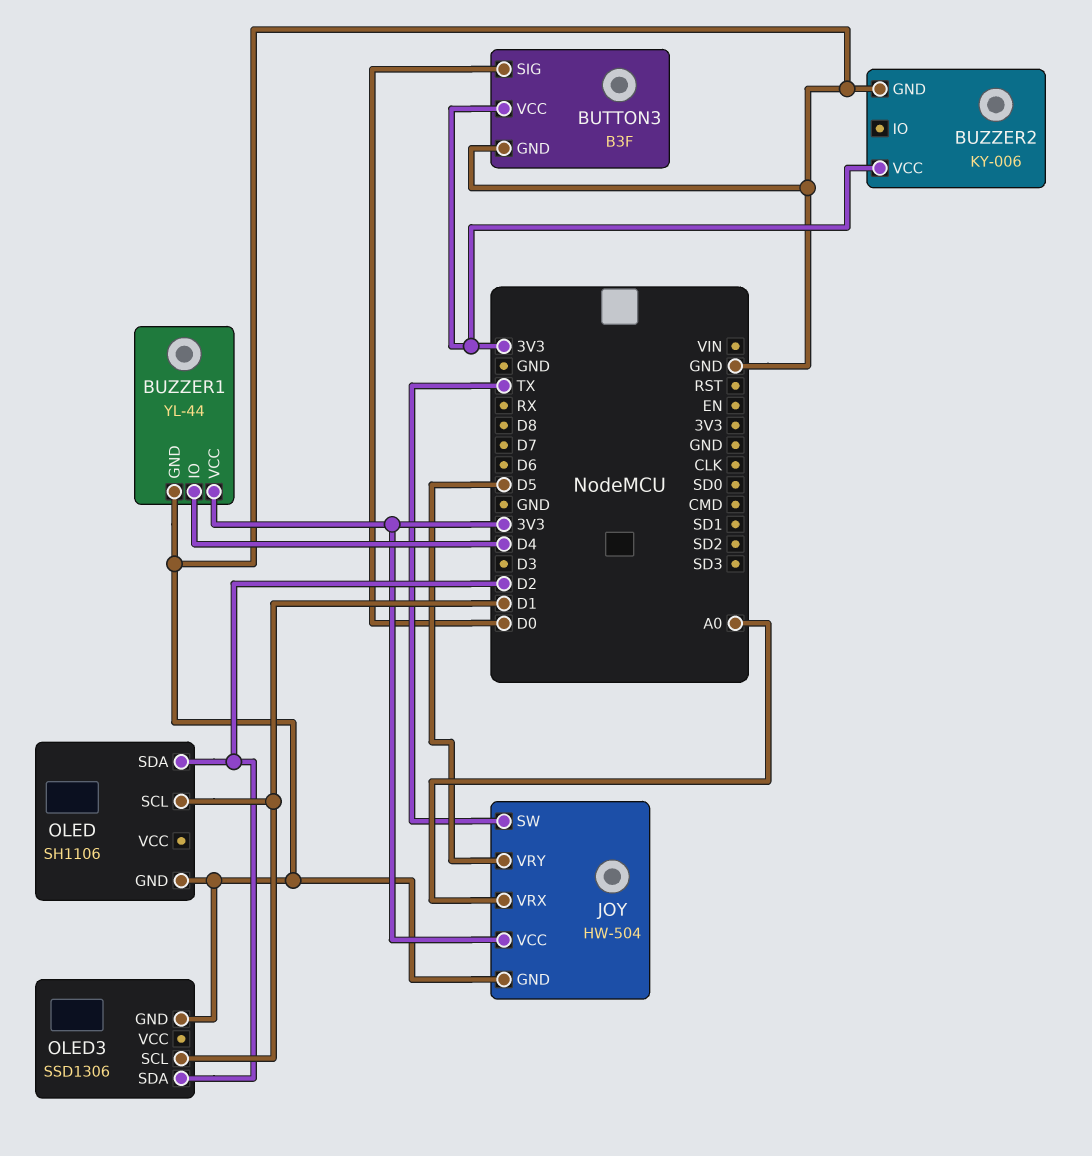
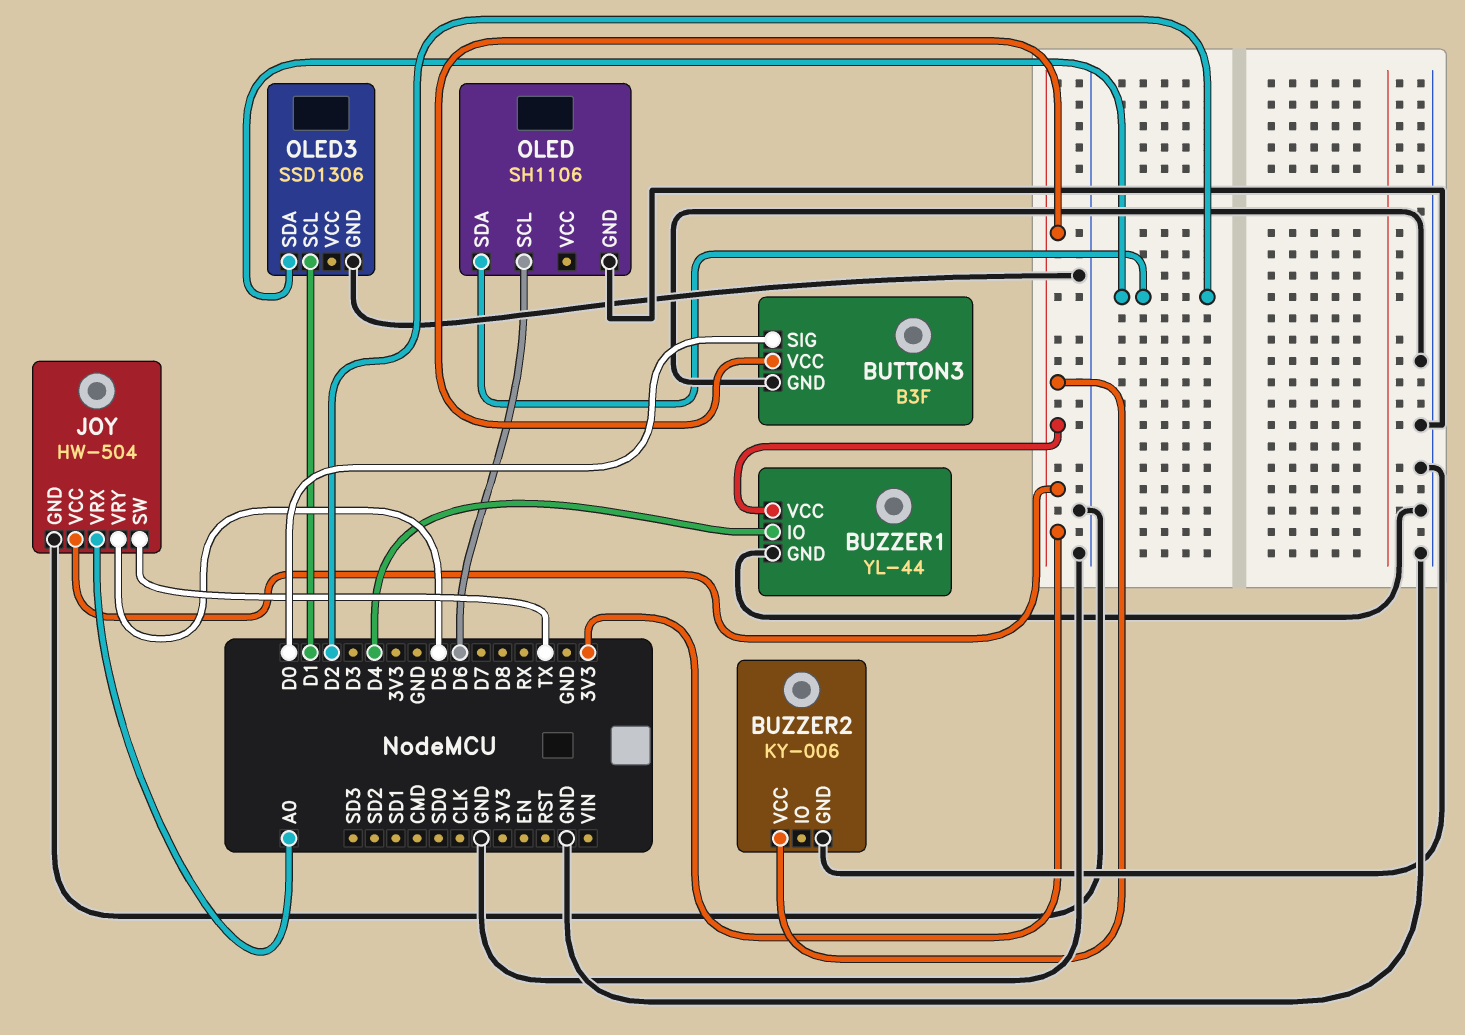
OLED pin SCL: D1 -> D6

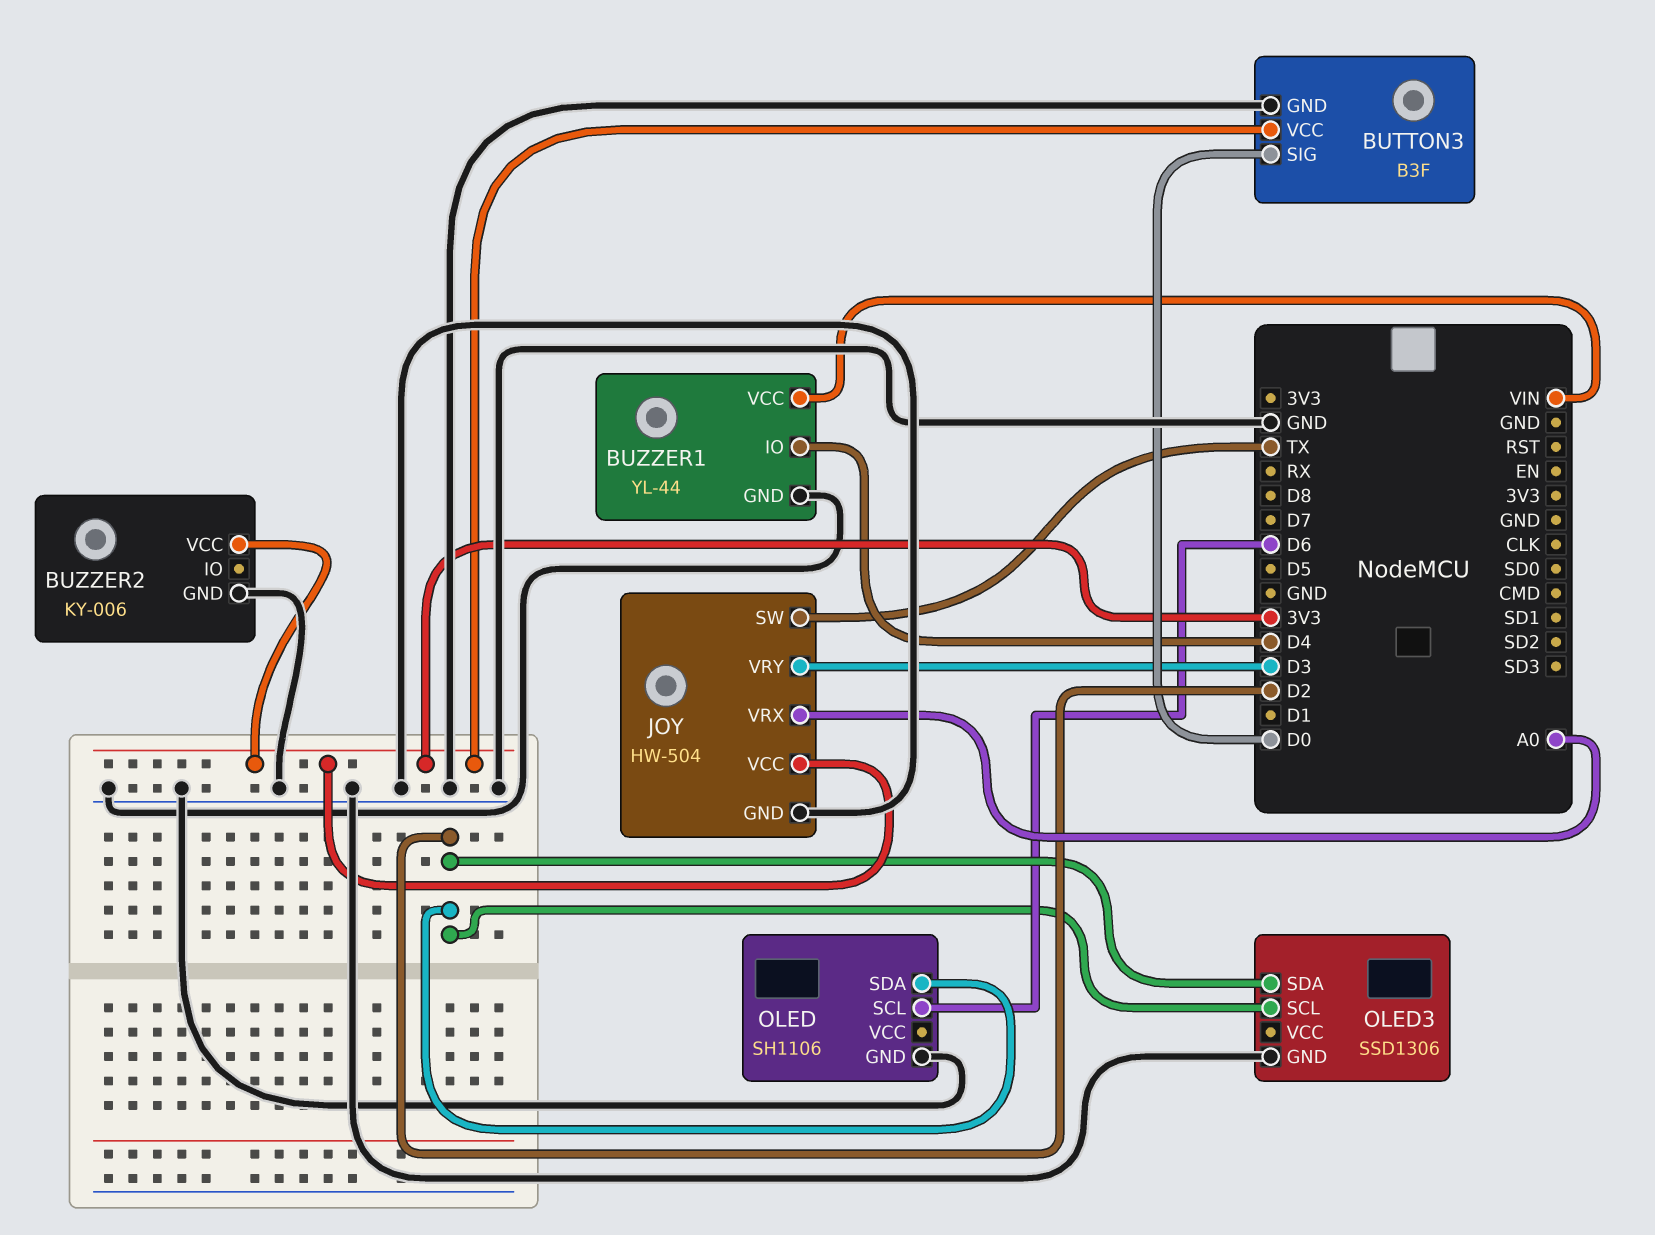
BUZZER1 pin VCC: 3V3 -> VIN
JOY pin VRY: D5 -> D3
OLED3 pin SCL: D1 -> D2

